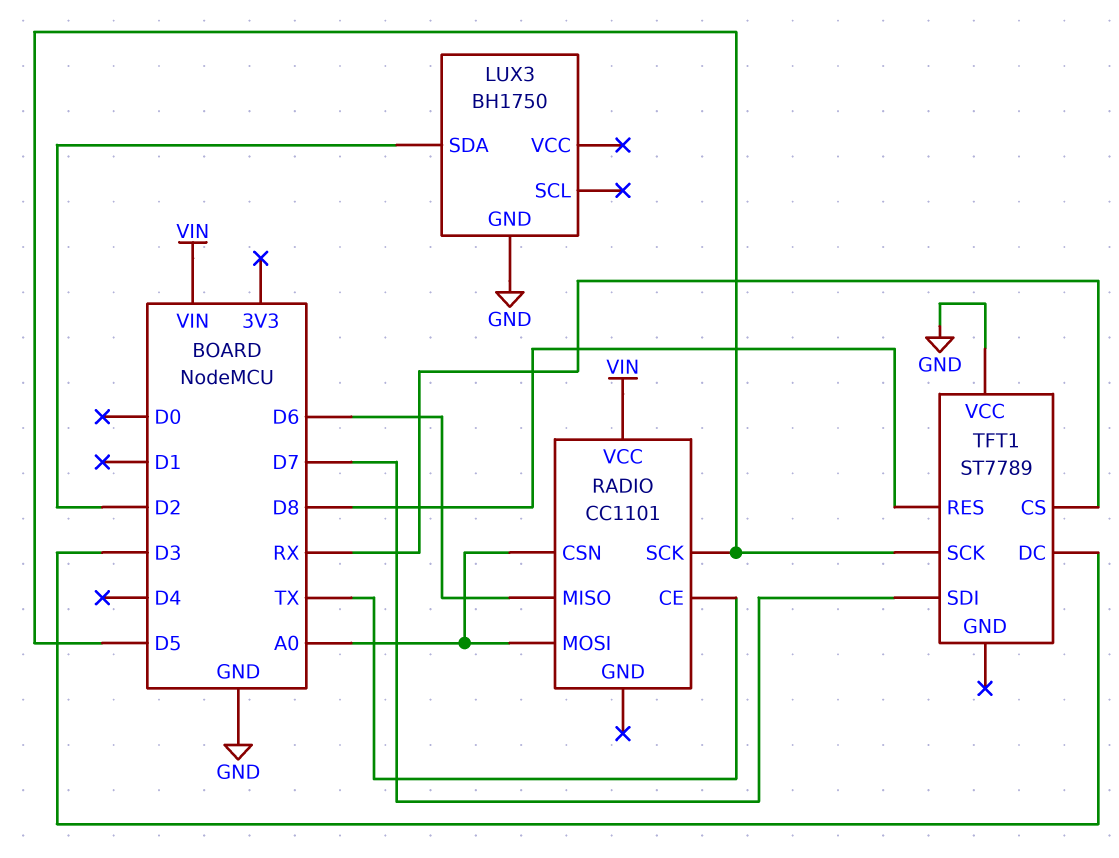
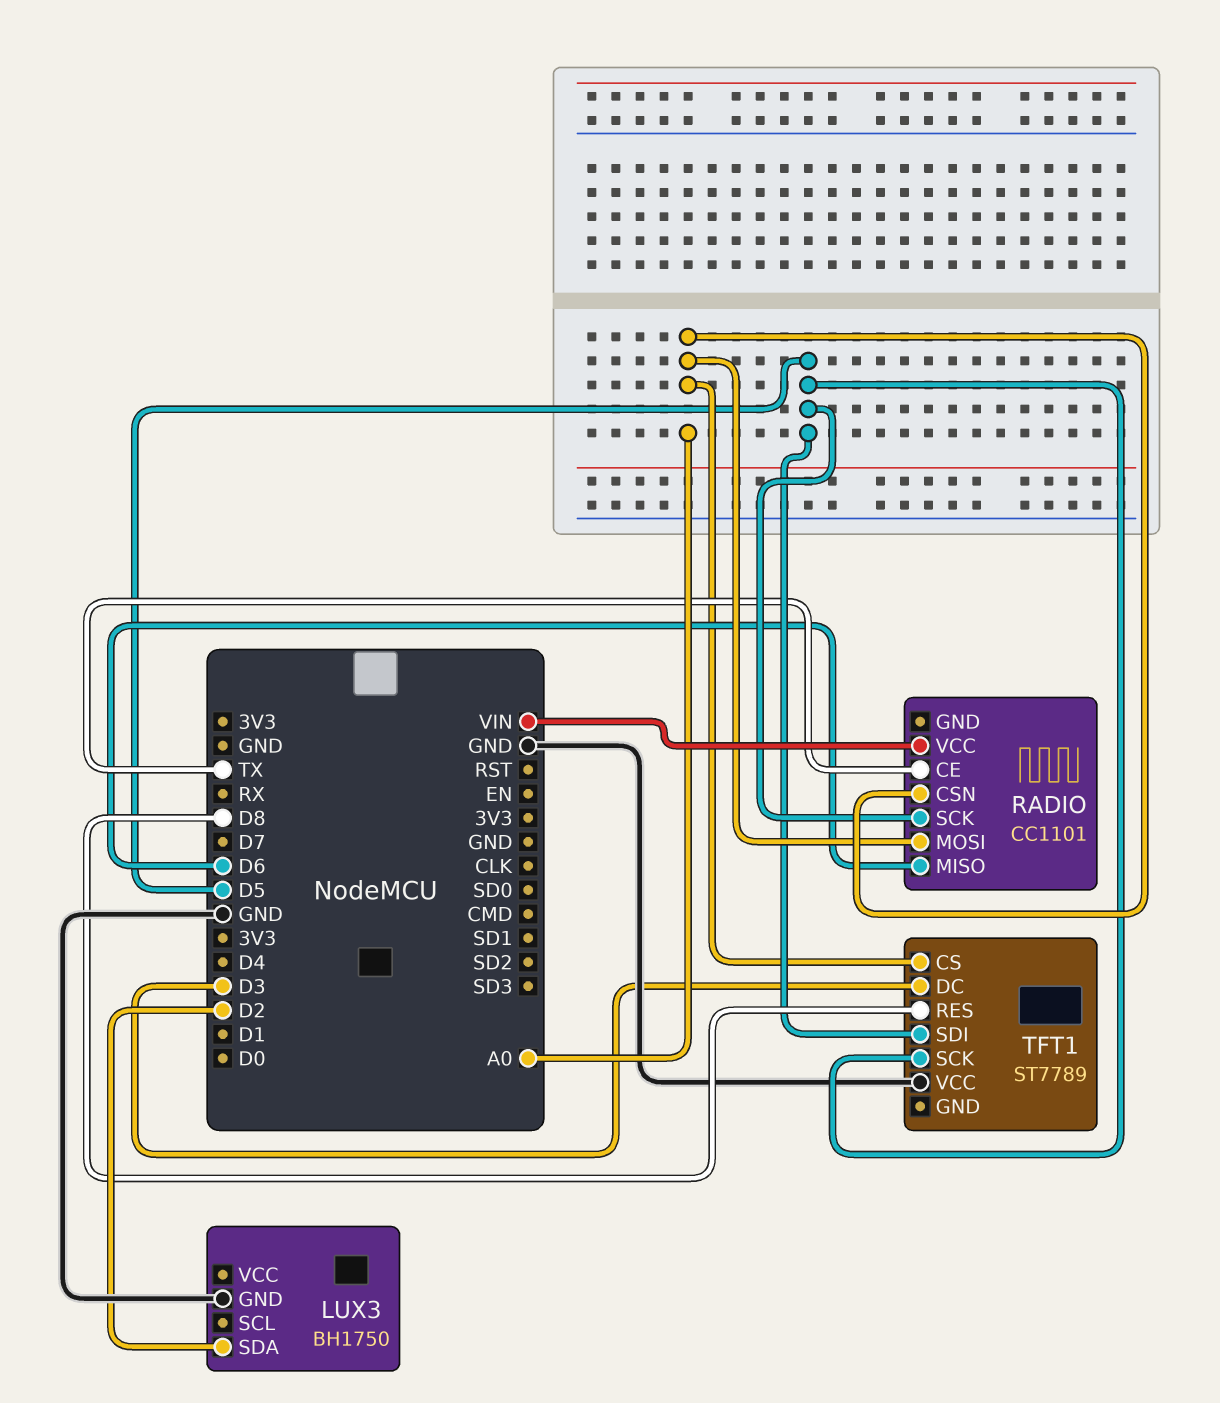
TFT1 pin CS: RX -> A0
TFT1 pin SDI: D7 -> D5

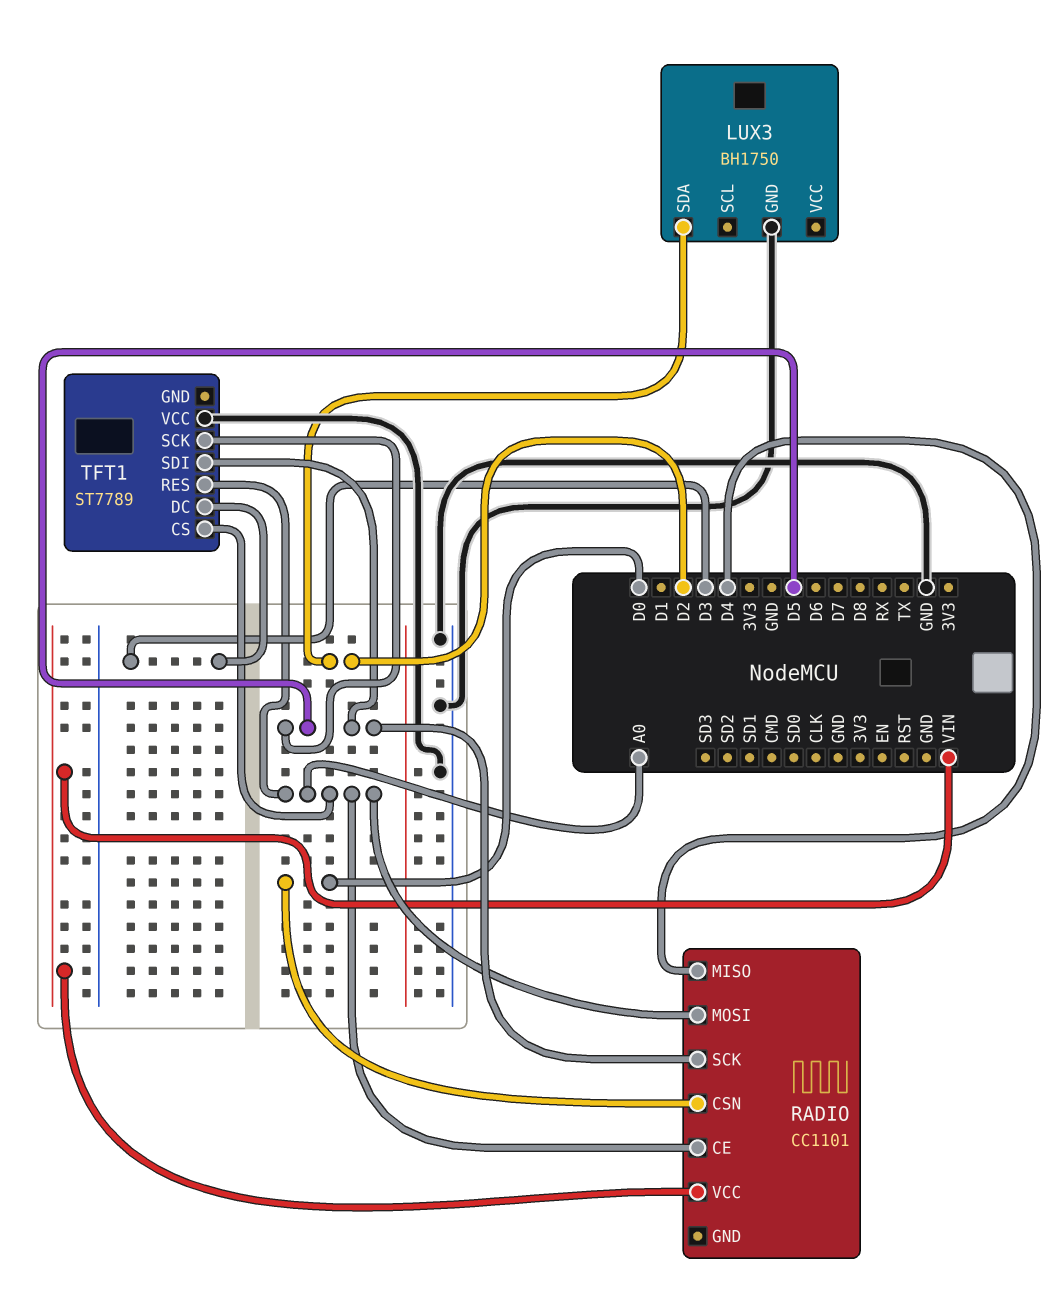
RADIO pin CE: TX -> A0
RADIO pin CSN: A0 -> D0
RADIO pin MISO: D6 -> D4
TFT1 pin RES: D8 -> A0

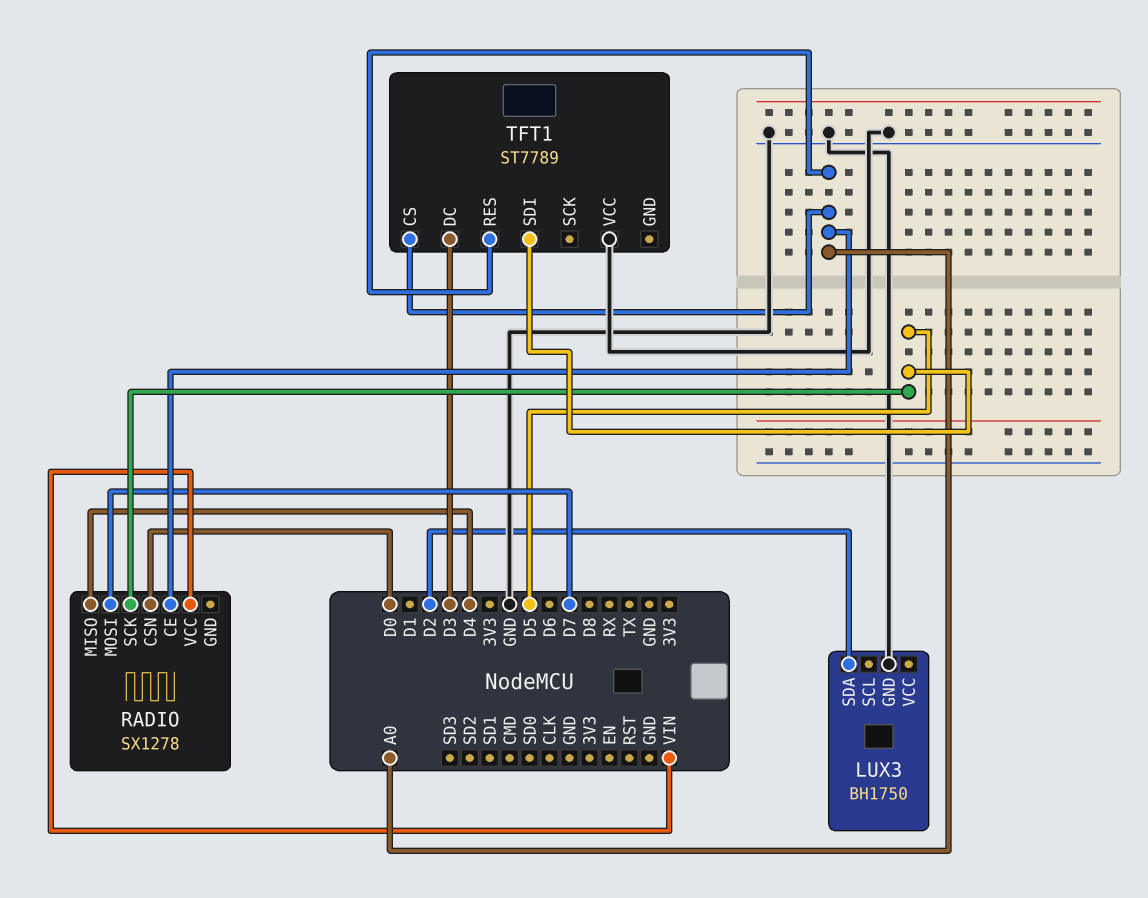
RADIO: CC1101 -> SX1278
RADIO pin MOSI: A0 -> D7
TFT1 pin SCK: D5 -> none

